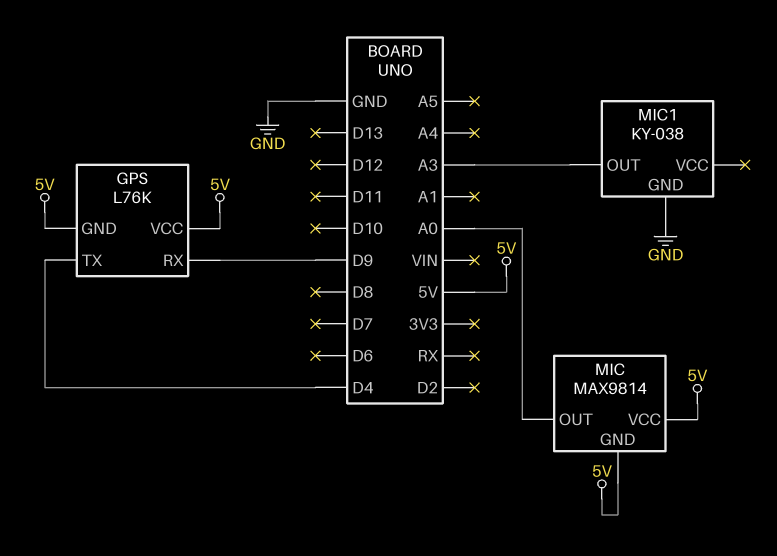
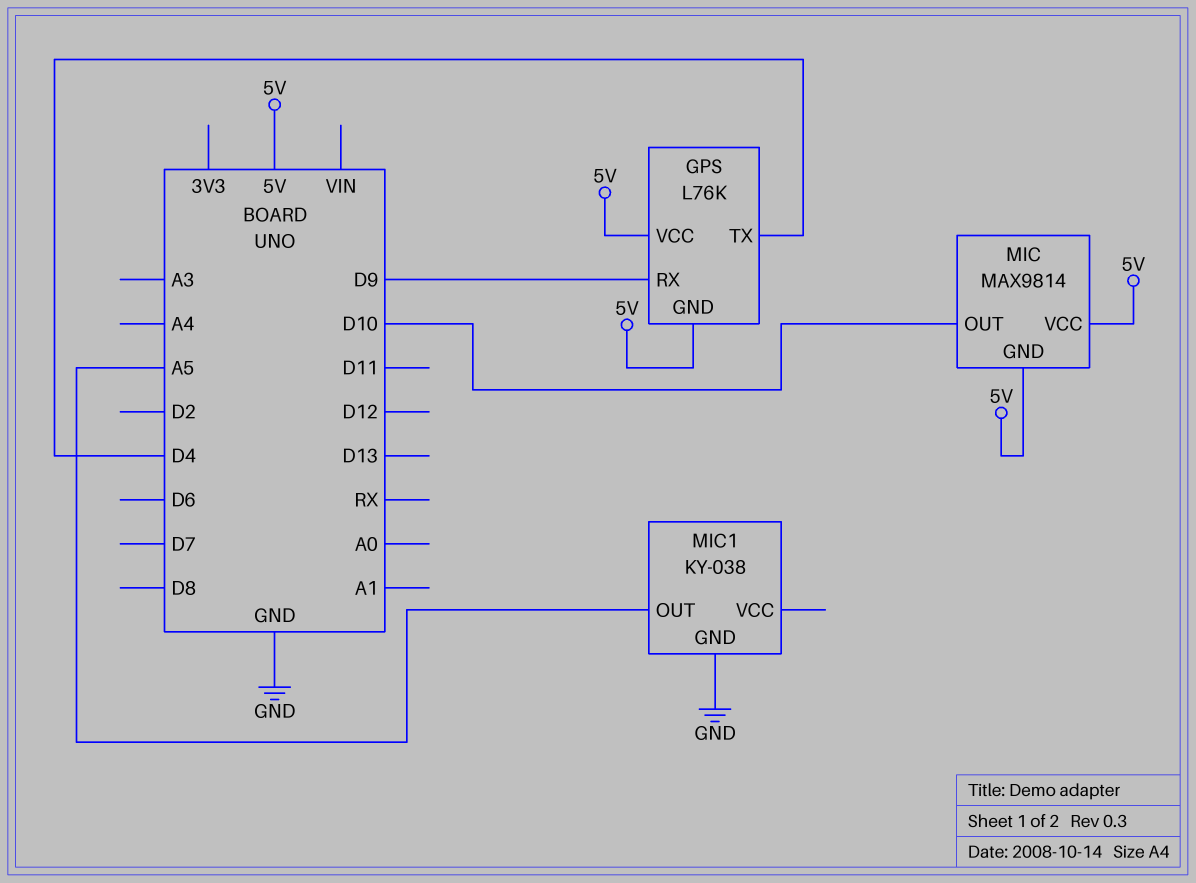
MIC pin OUT: A0 -> D10
MIC1 pin OUT: A3 -> A5

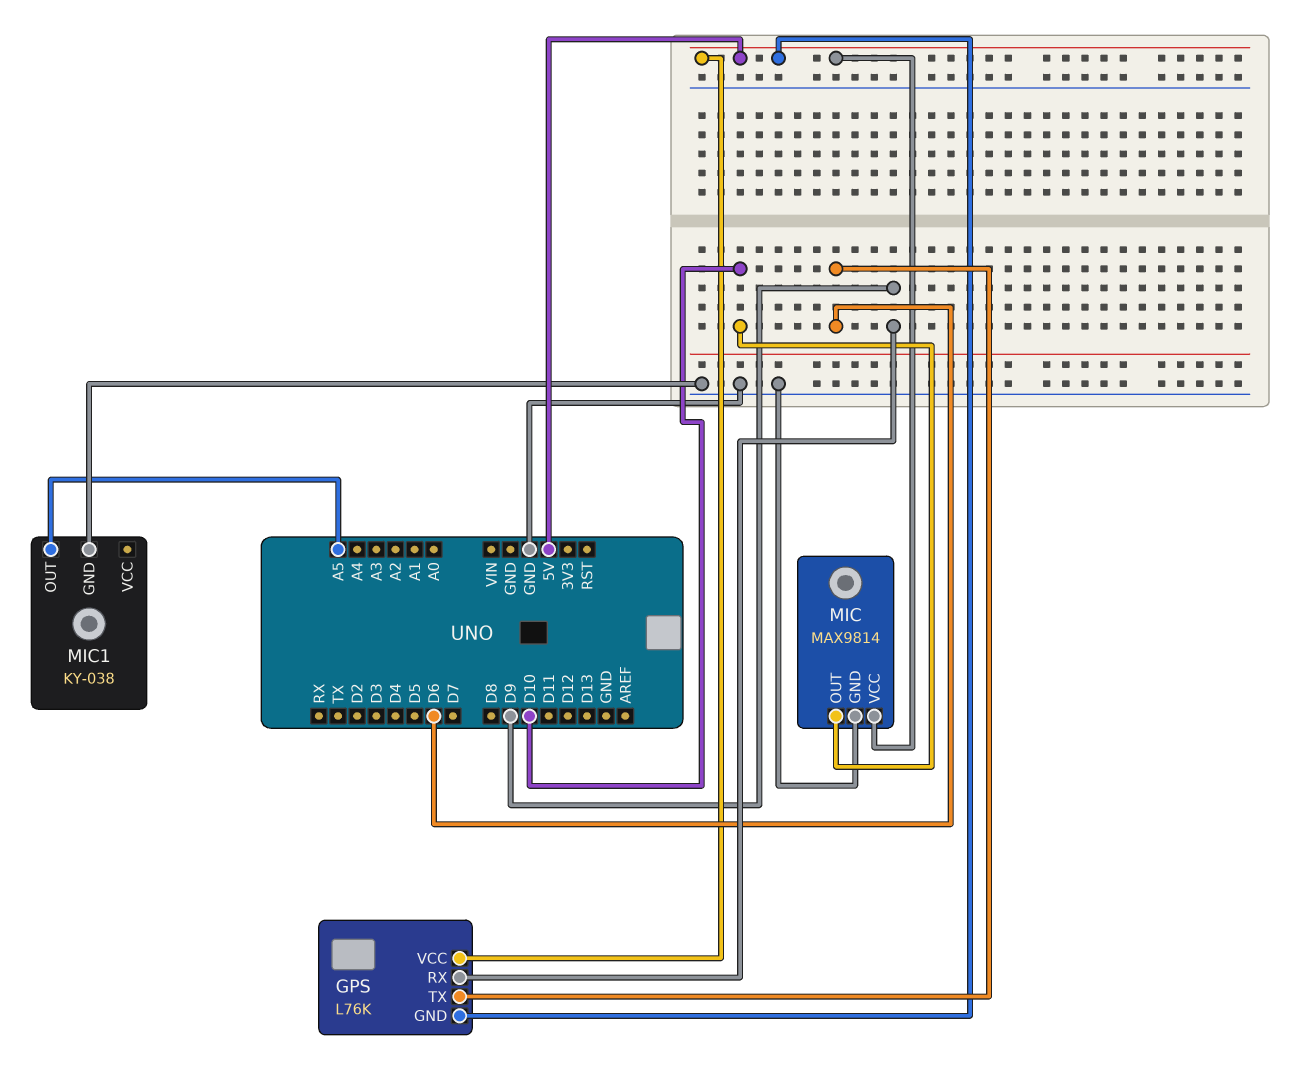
GPS pin TX: D4 -> D6
MIC pin GND: 5V -> GND

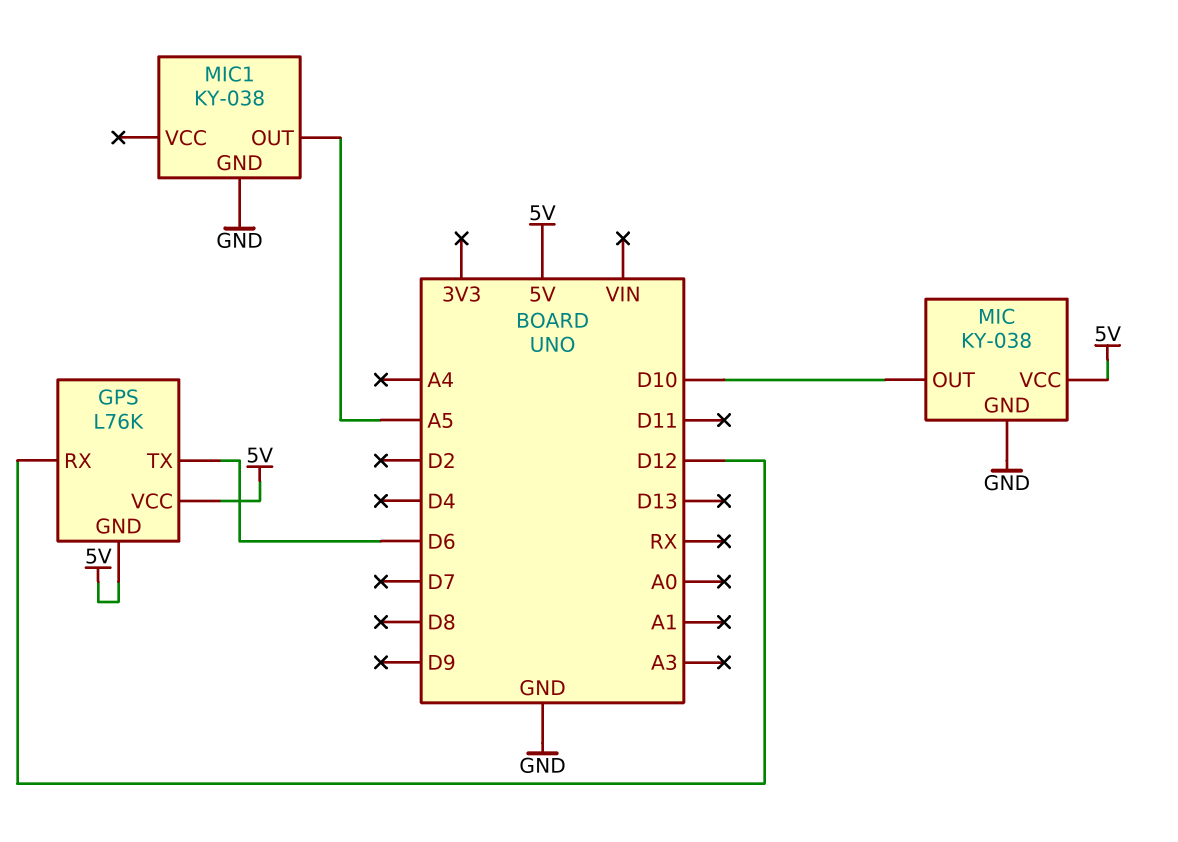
GPS pin RX: D9 -> D12
MIC: MAX9814 -> KY-038

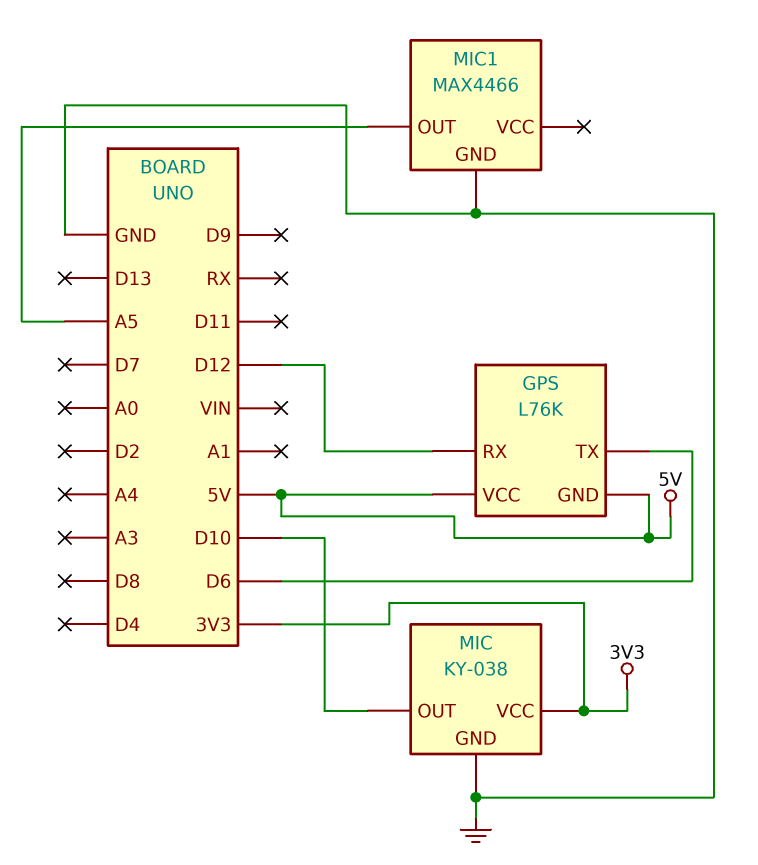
MIC pin VCC: 5V -> 3V3
MIC1: KY-038 -> MAX4466

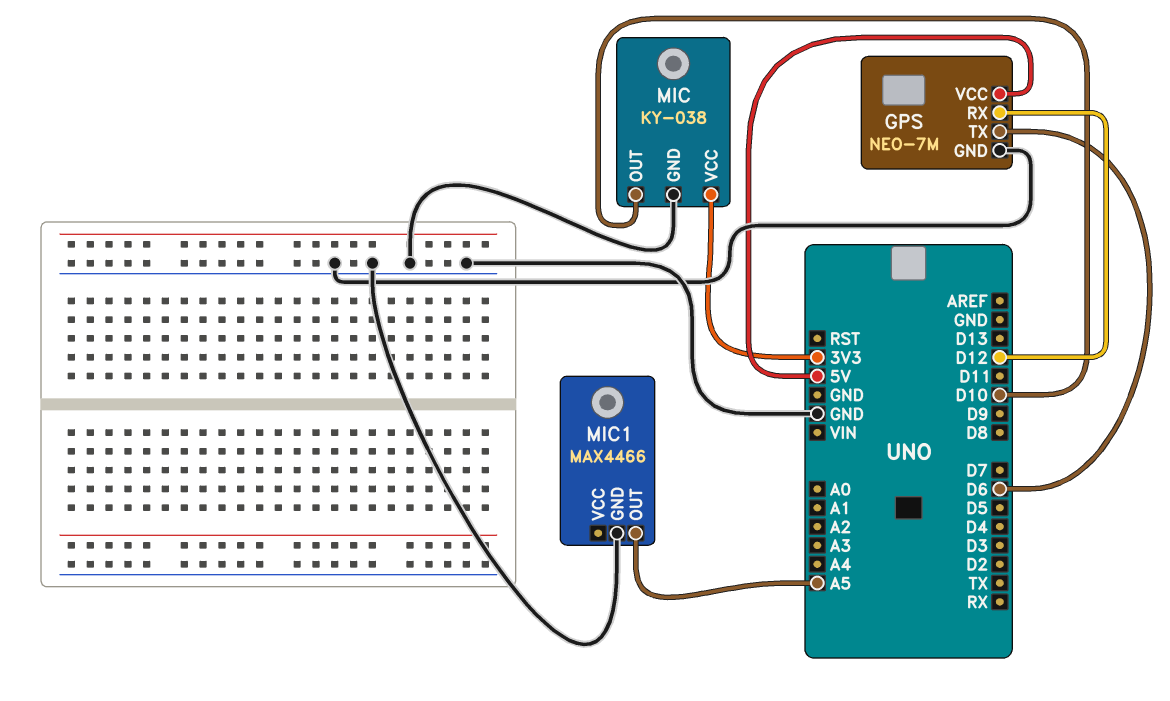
GPS: L76K -> NEO-7M
GPS pin GND: 5V -> GND

